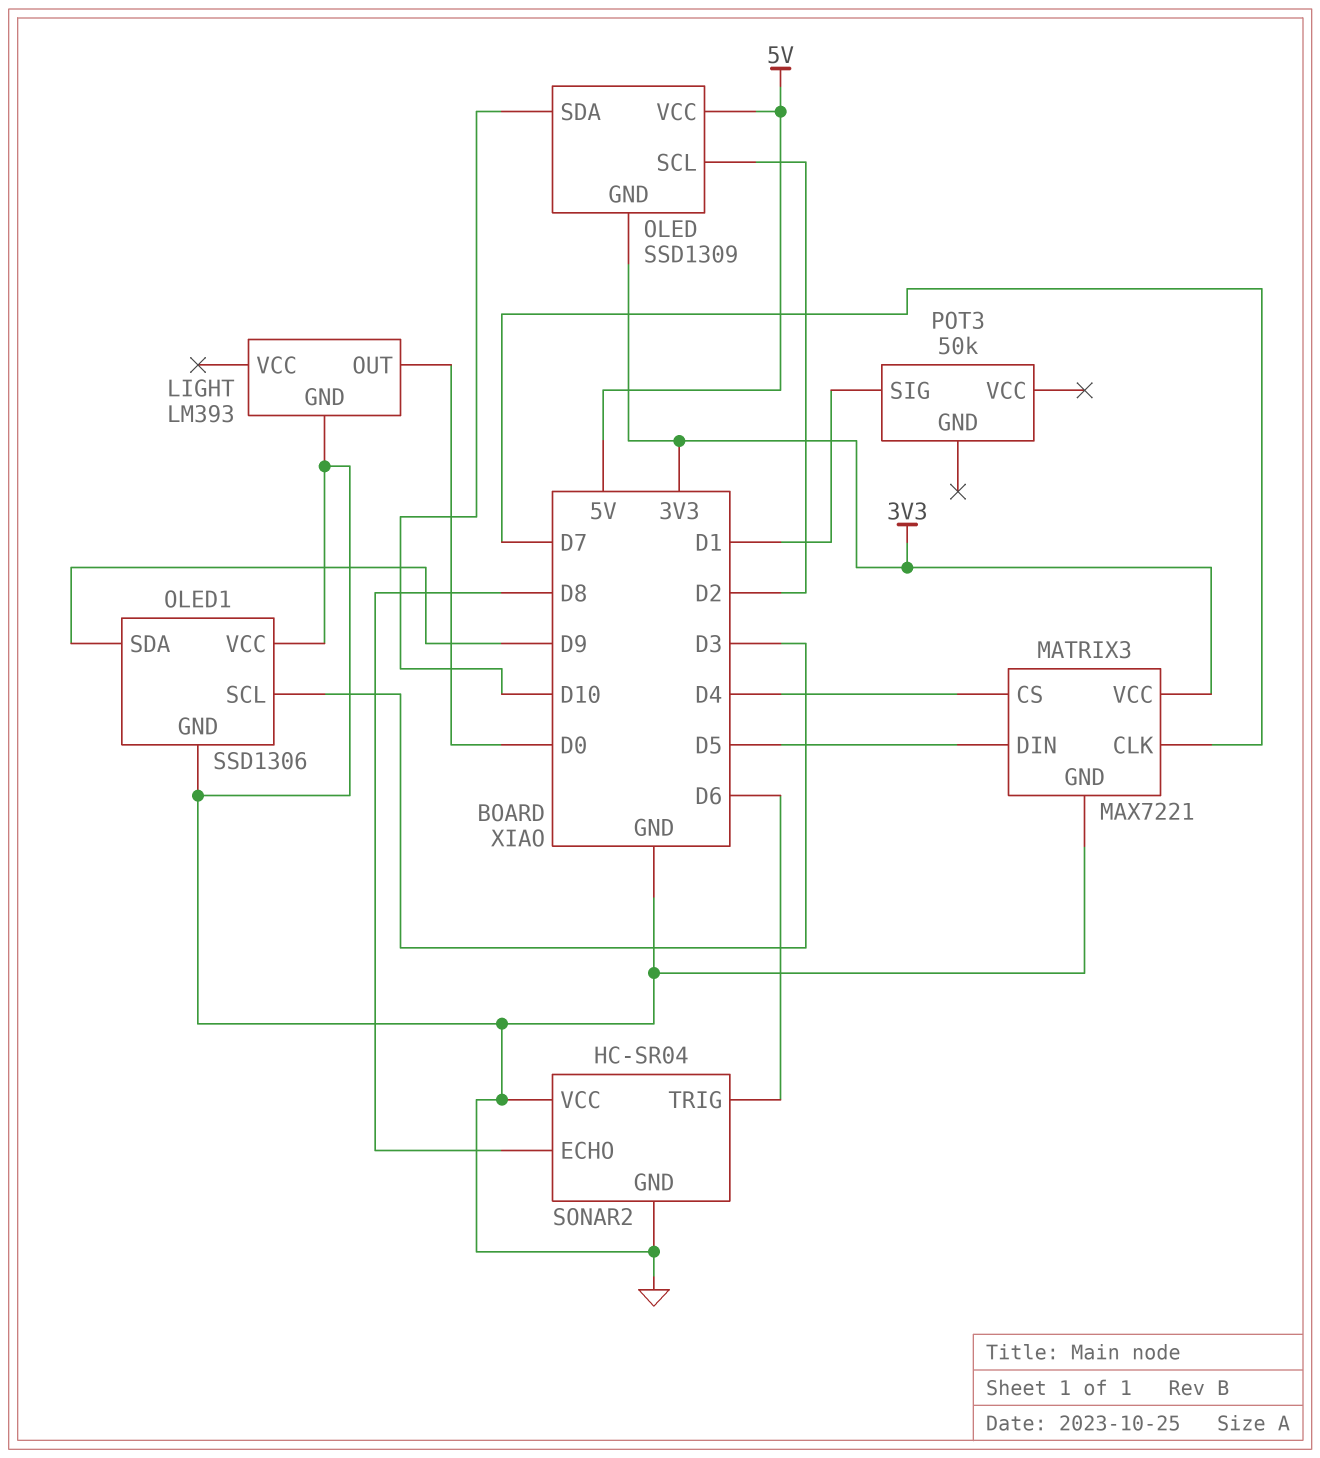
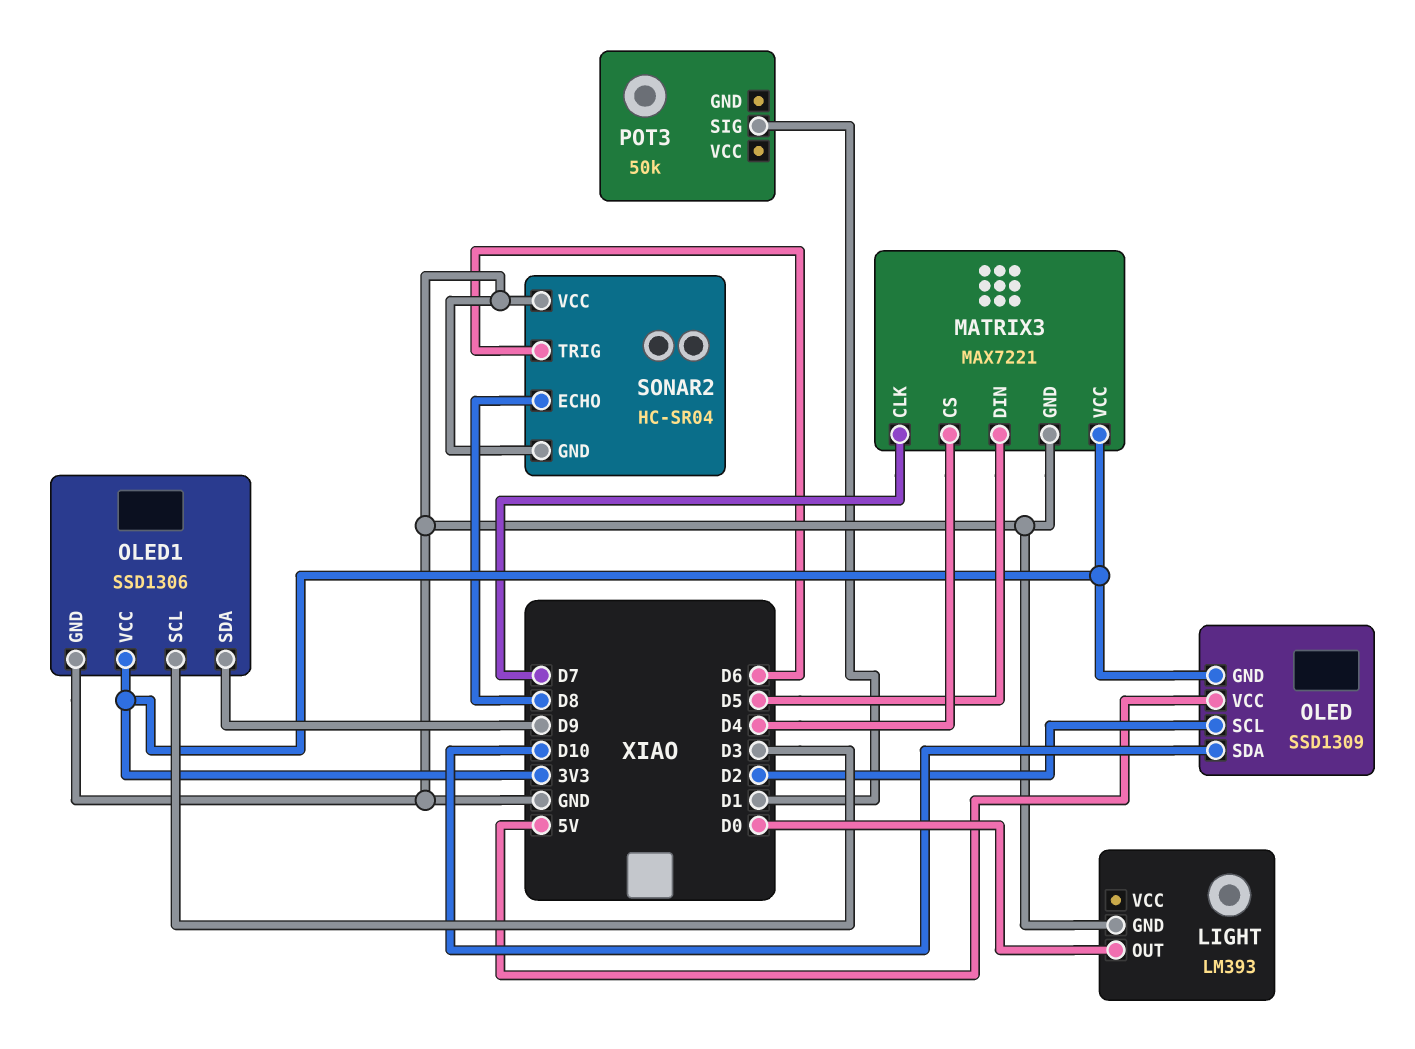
OLED1 pin VCC: GND -> 3V3

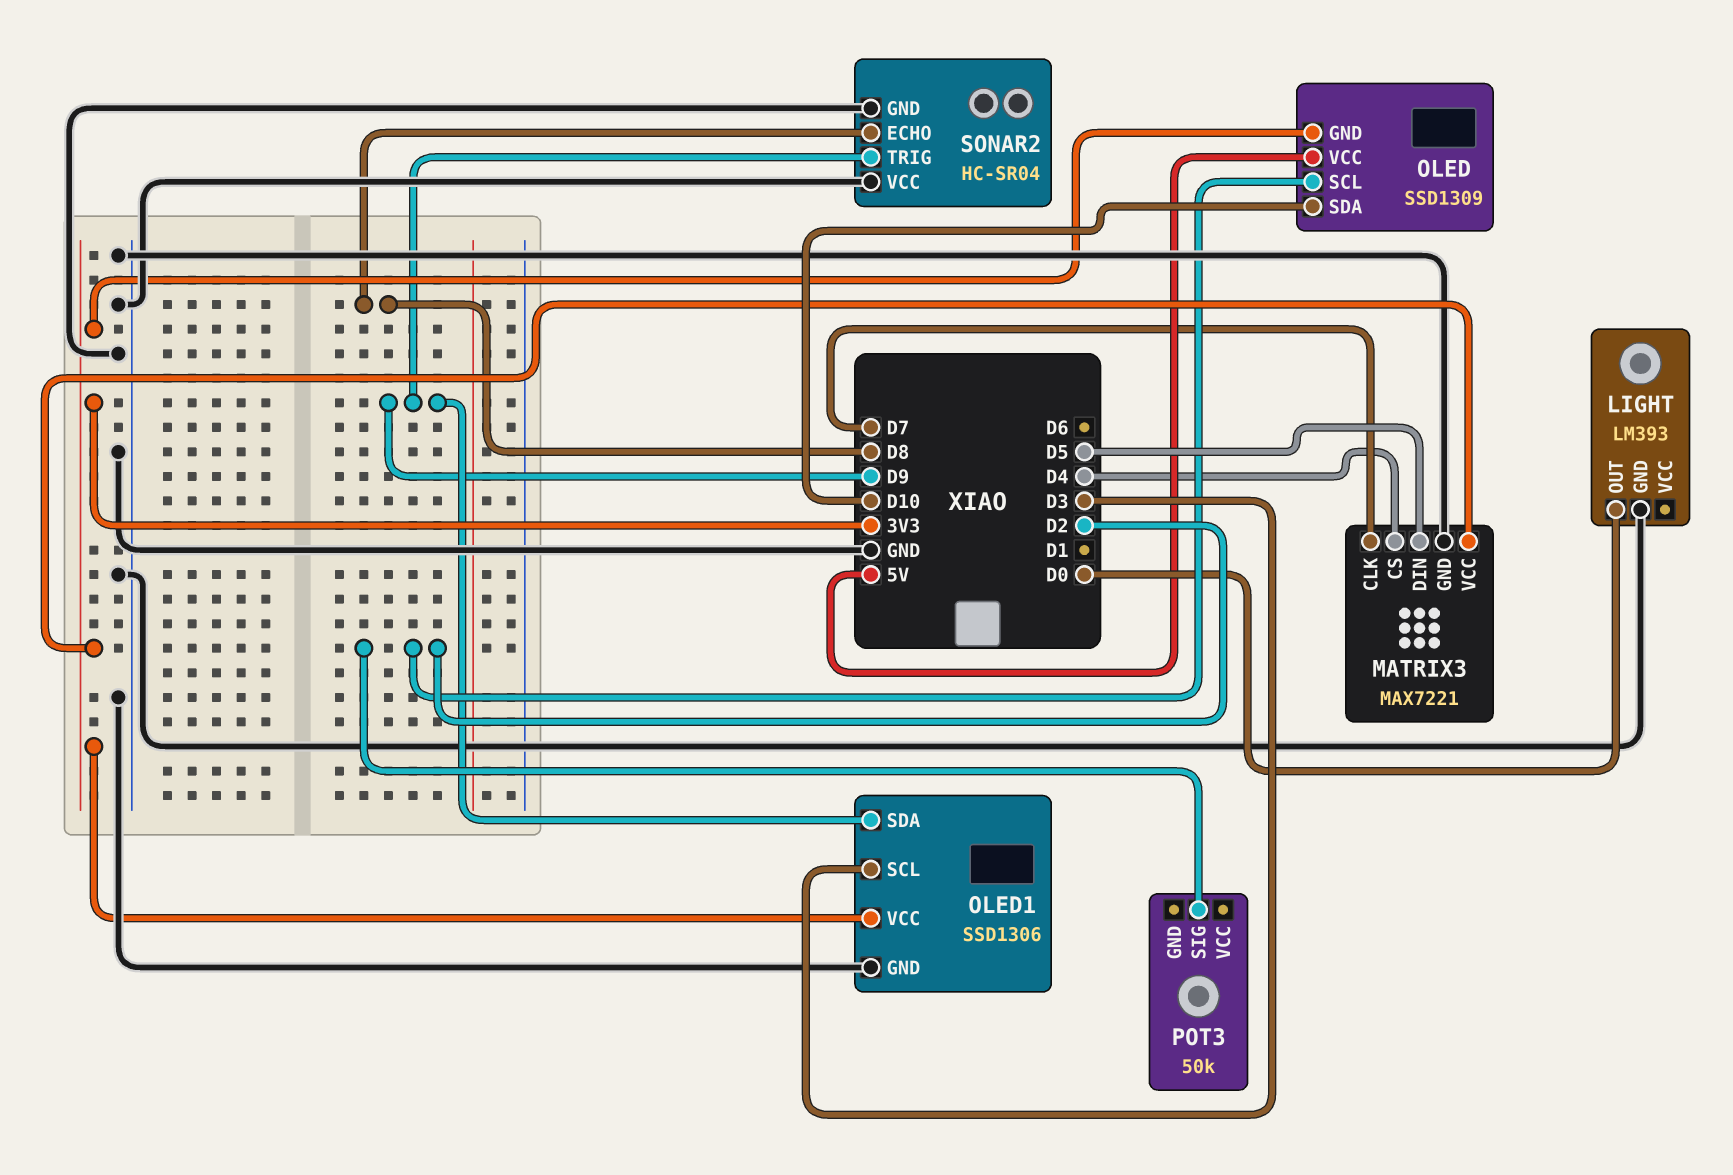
POT3 pin SIG: D1 -> D2
SONAR2 pin TRIG: D6 -> D9

